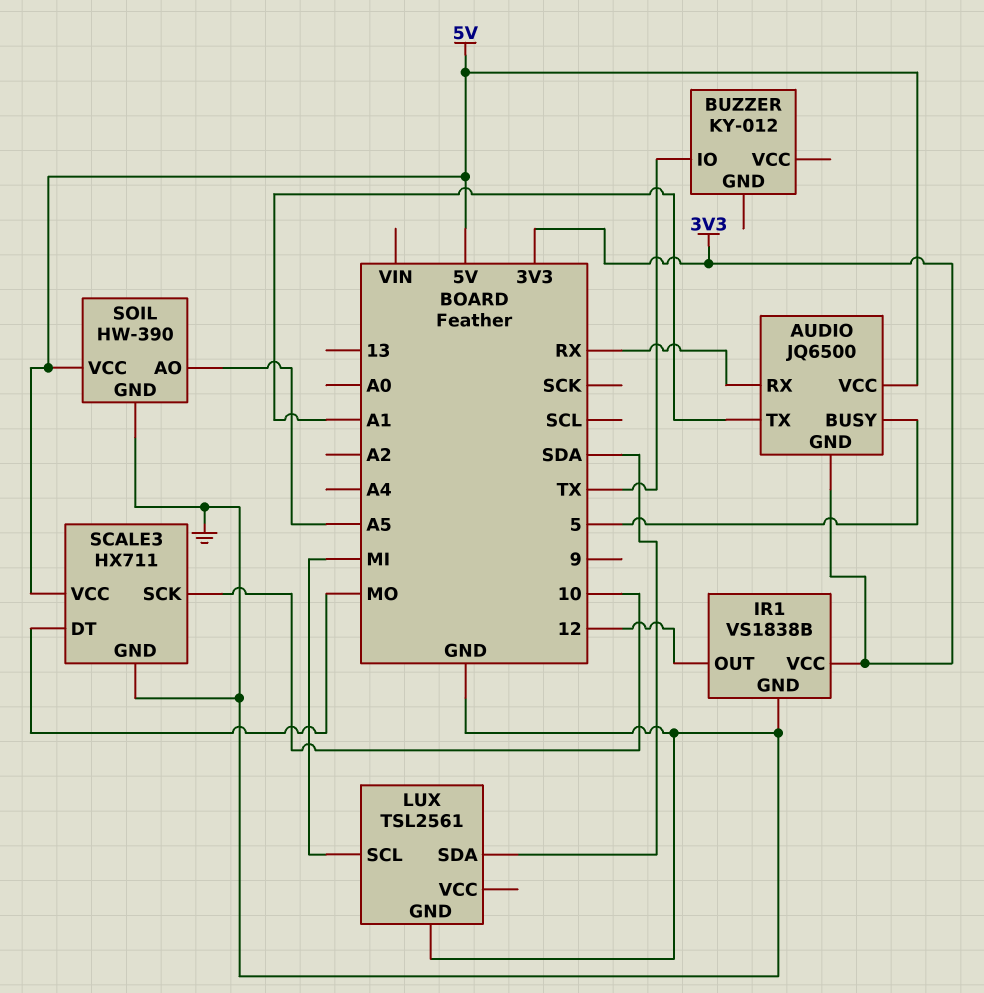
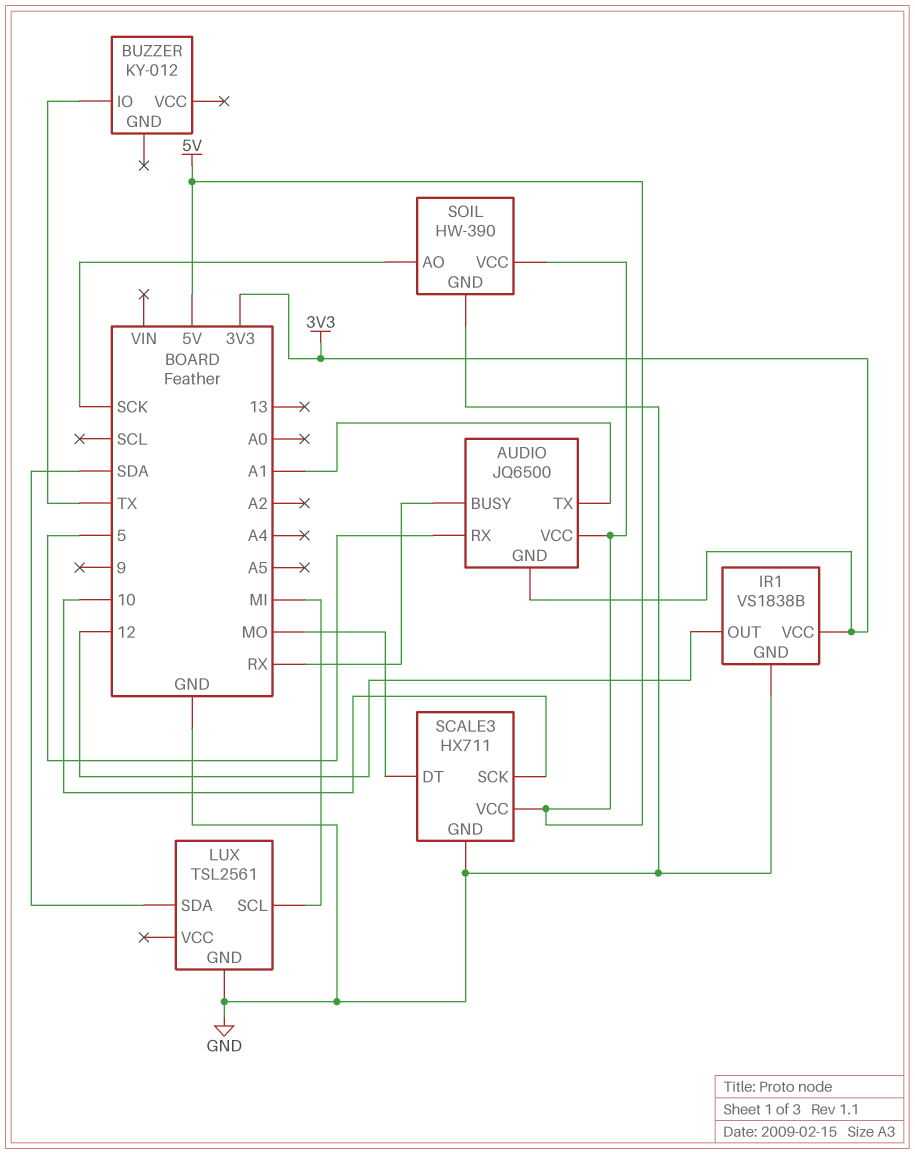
AUDIO pin BUSY: 5 -> RX
AUDIO pin RX: RX -> 5
SOIL pin AO: A5 -> SCK

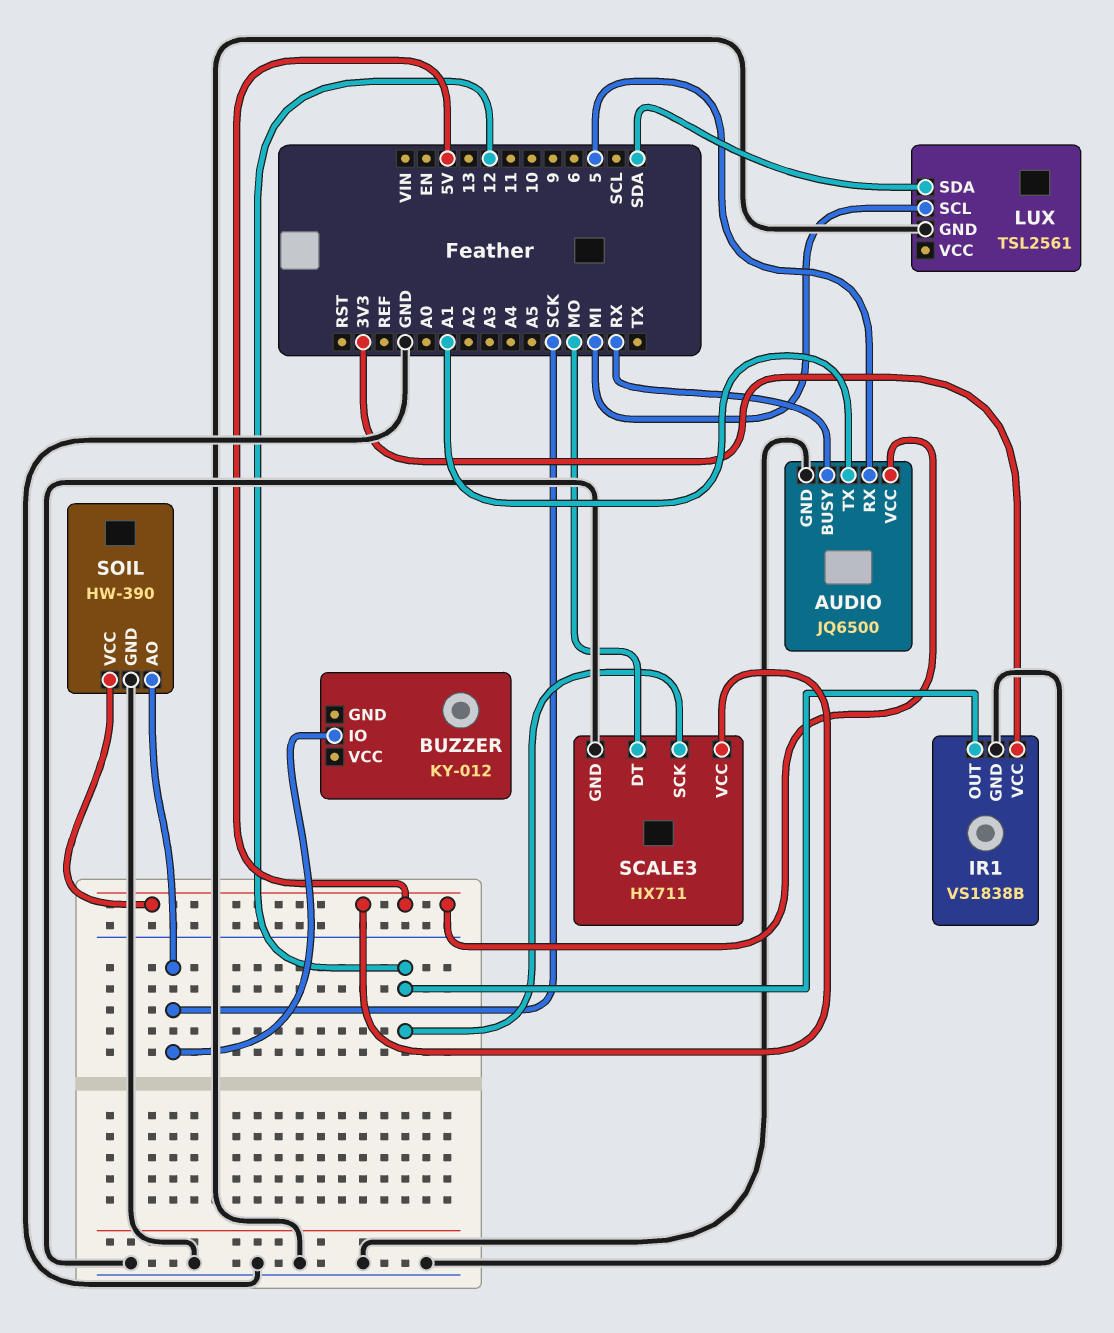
AUDIO pin GND: 3V3 -> GND
BUZZER pin IO: TX -> SCK
SCALE3 pin SCK: 10 -> 12

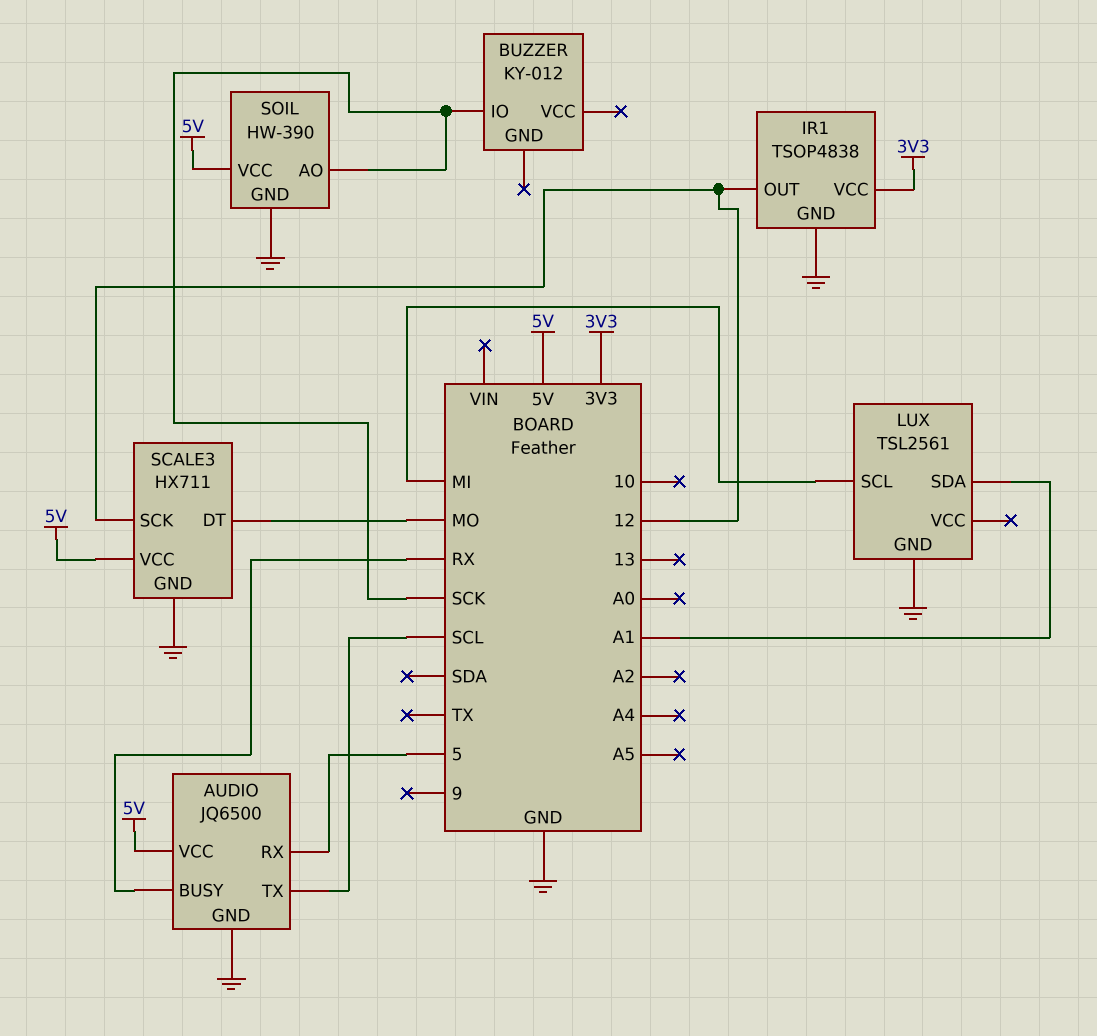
AUDIO pin TX: A1 -> SCL
IR1: VS1838B -> TSOP4838
LUX pin SDA: SDA -> A1

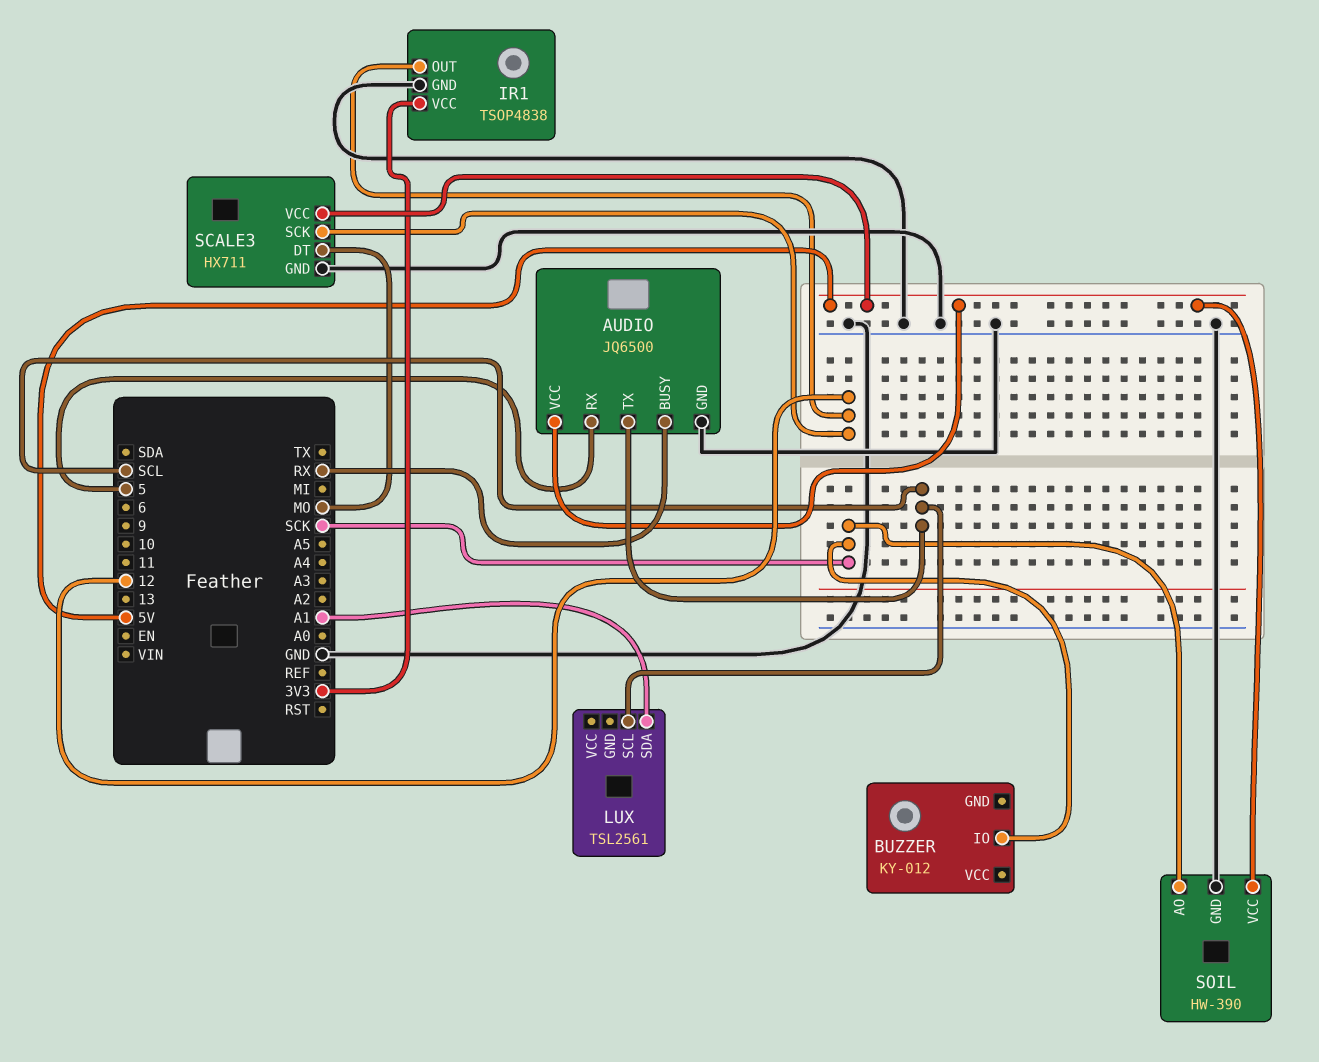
LUX pin GND: GND -> none
LUX pin SCL: MI -> SCL

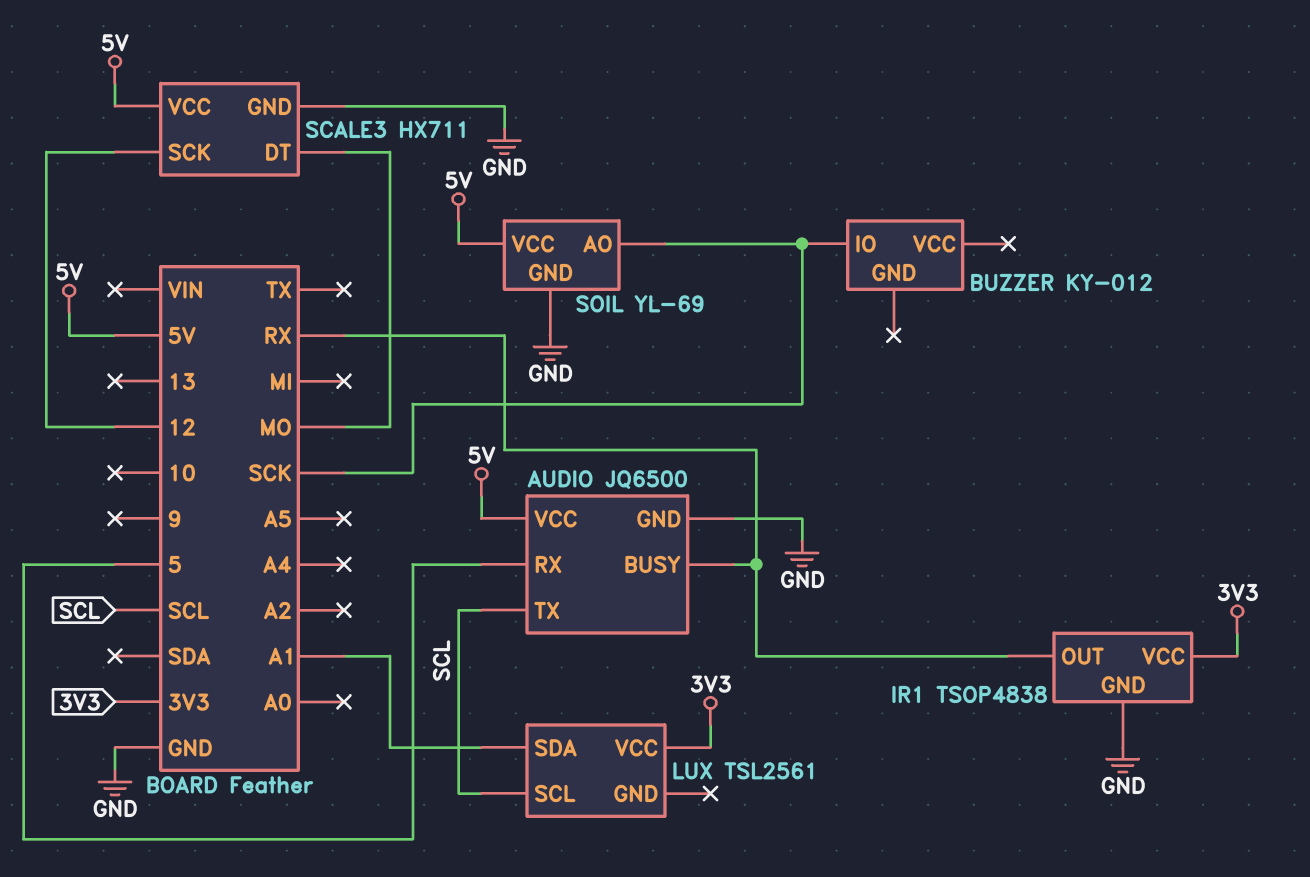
IR1 pin OUT: 12 -> RX
LUX pin VCC: none -> 3V3
SOIL: HW-390 -> YL-69

